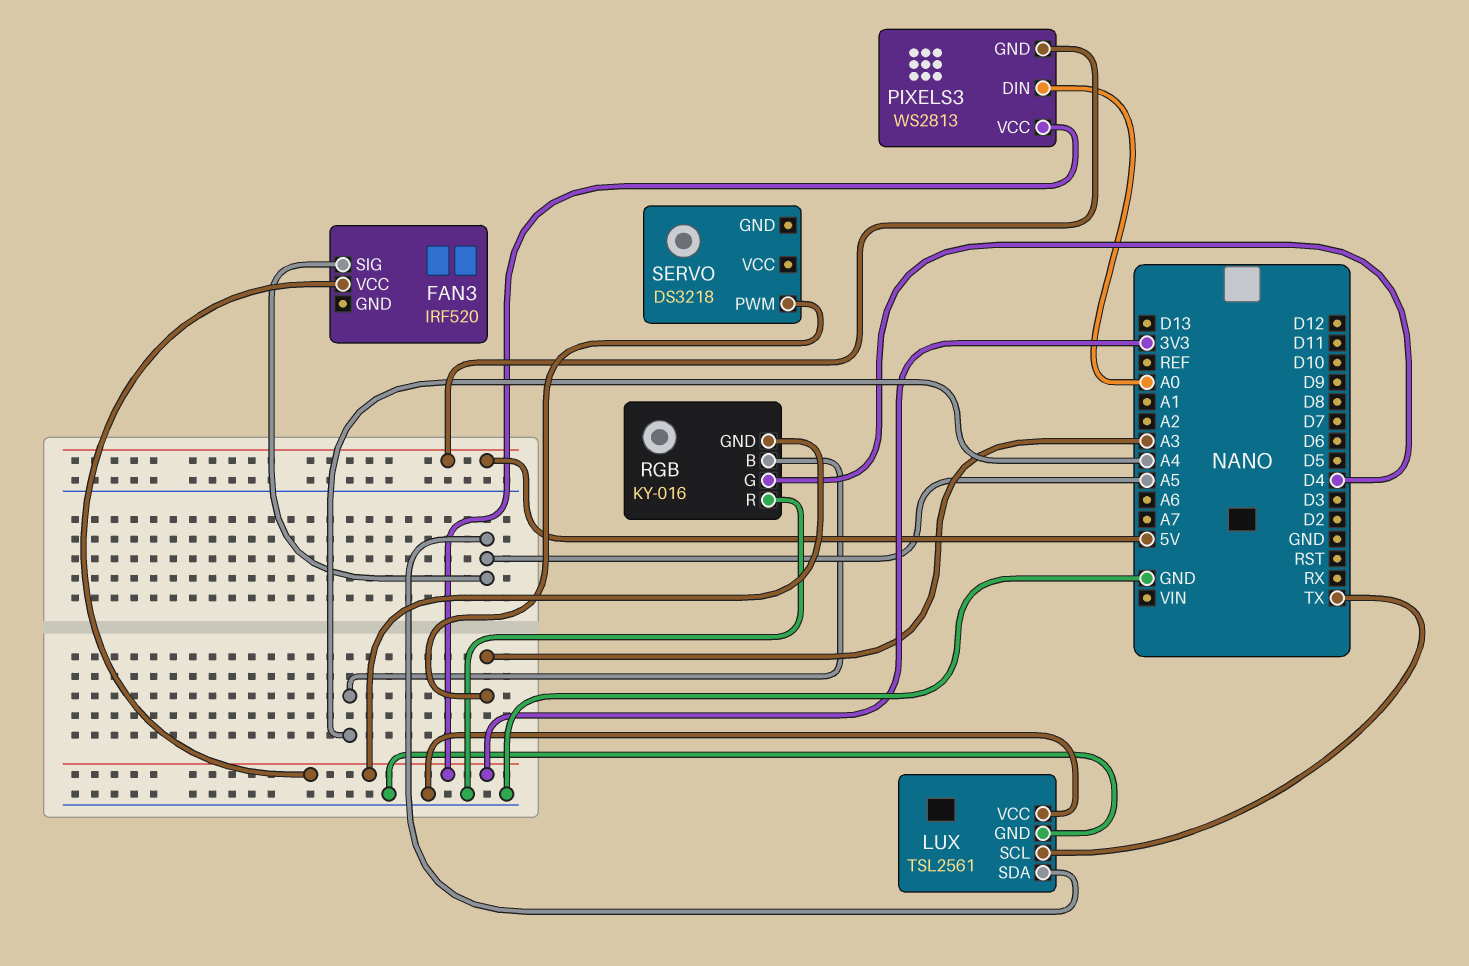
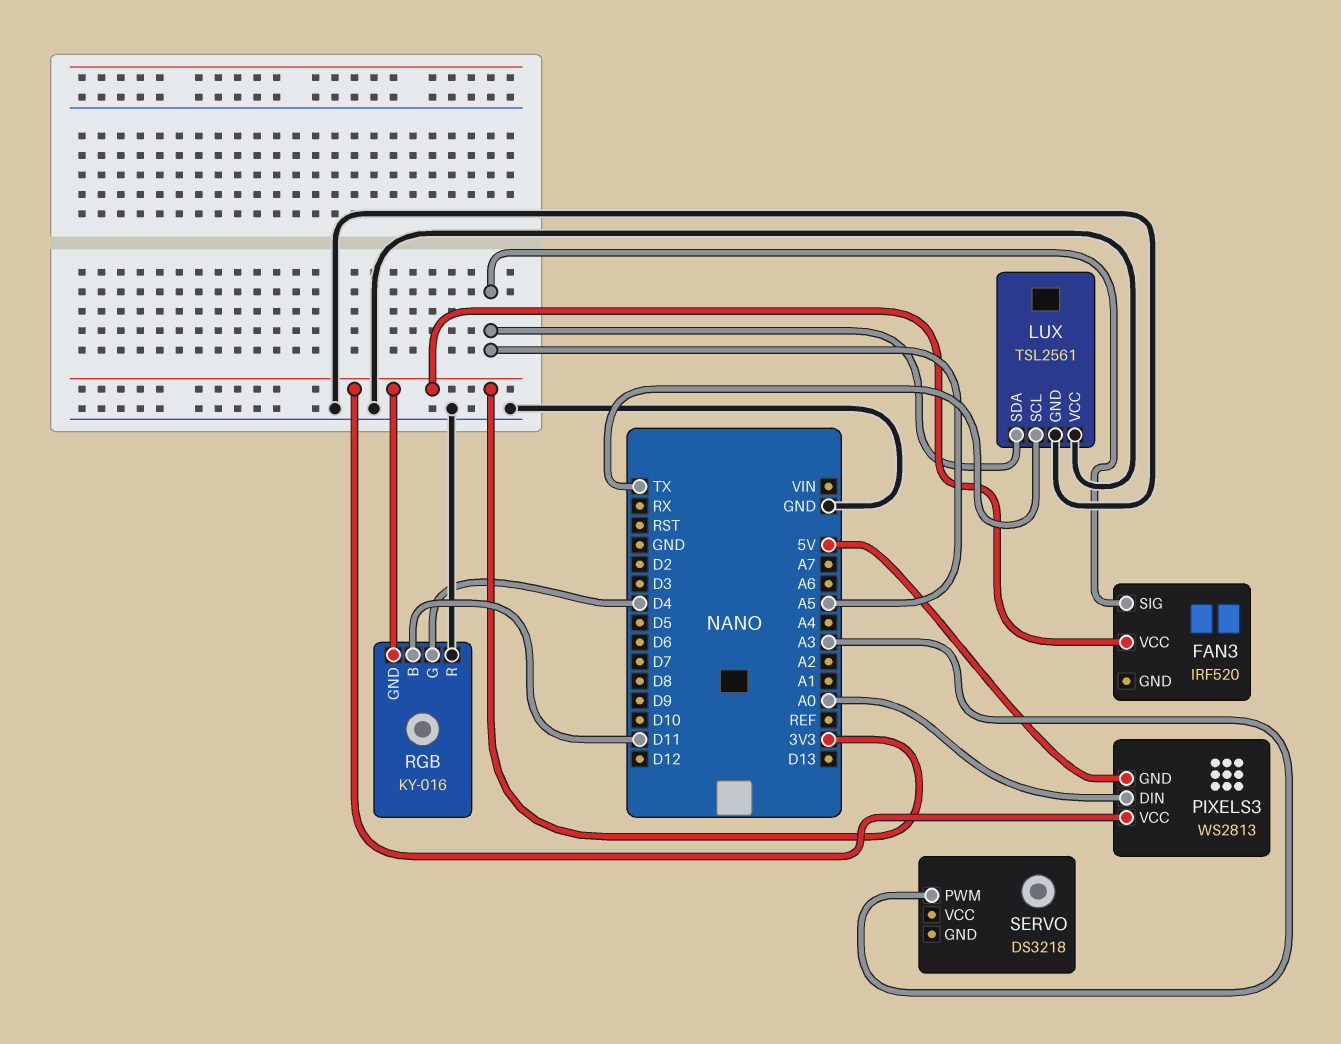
RGB pin B: A4 -> D11

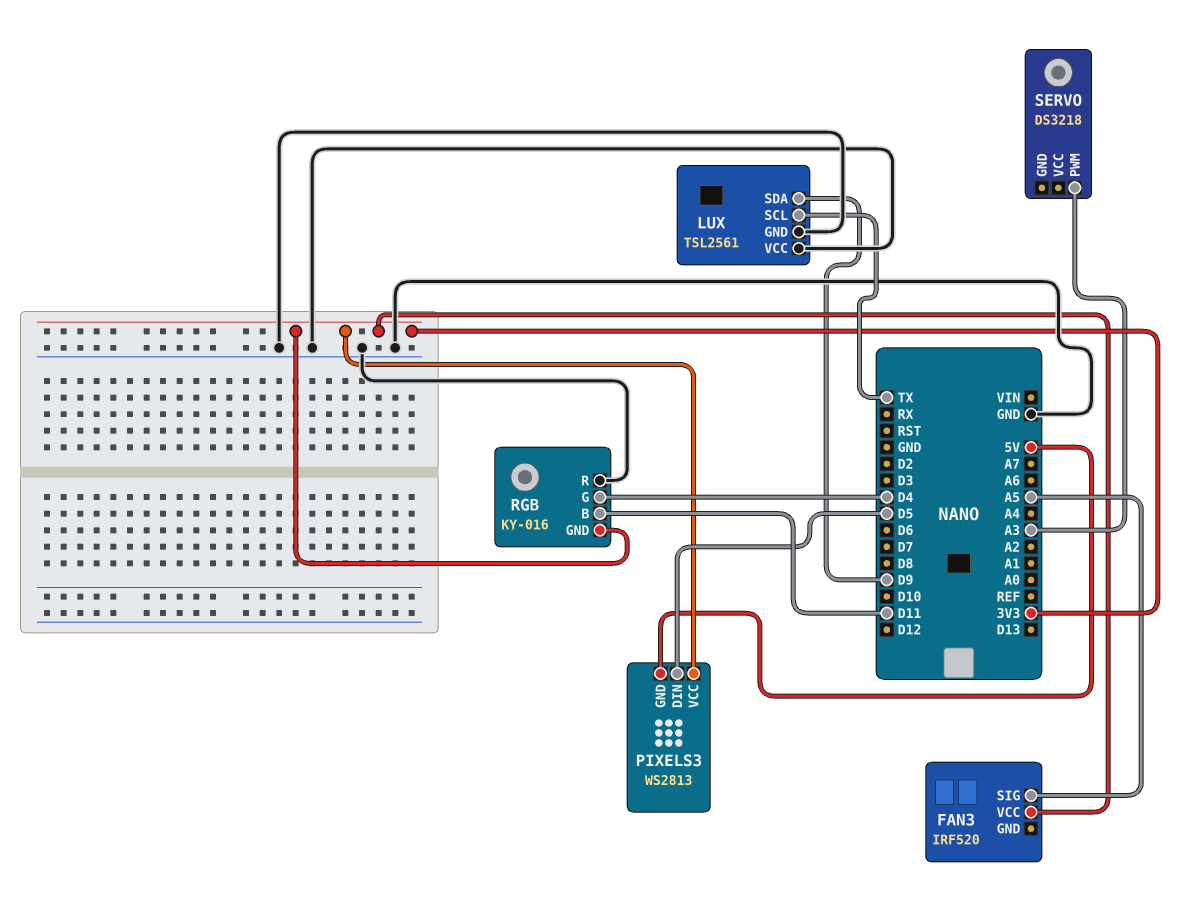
LUX pin SDA: A5 -> D9
PIXELS3 pin DIN: A0 -> D5

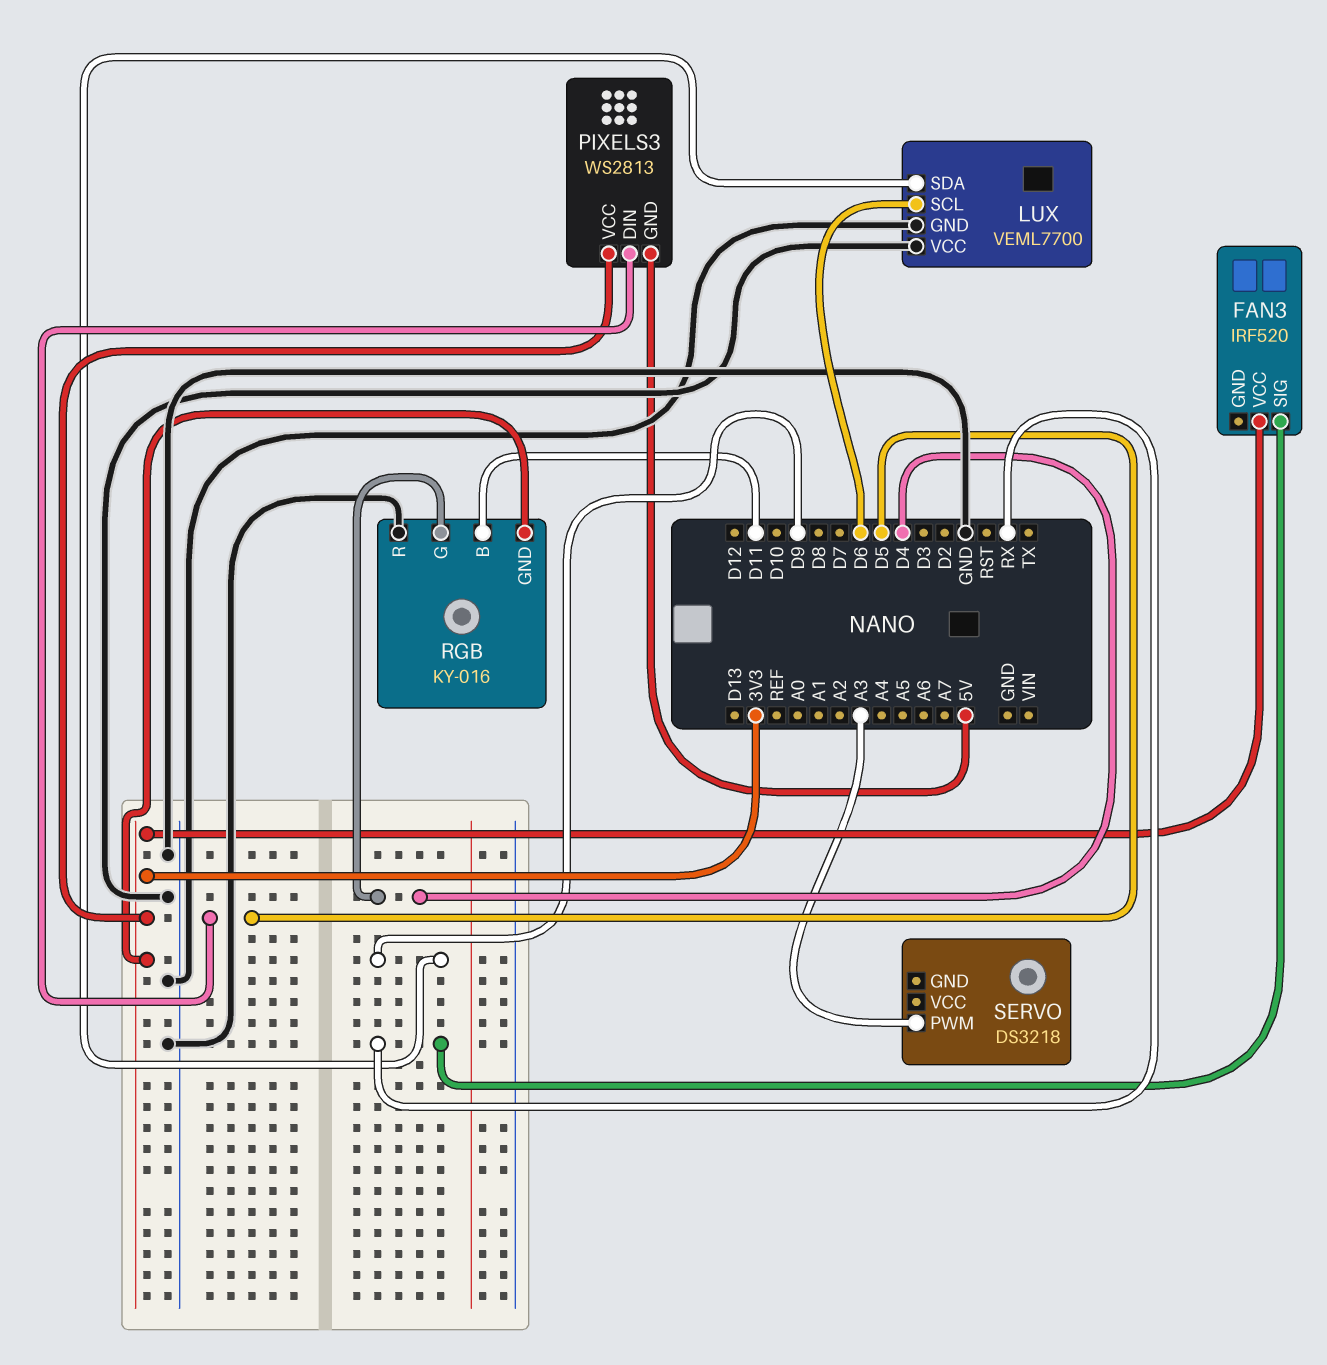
FAN3 pin SIG: A5 -> RX
LUX: TSL2561 -> VEML7700
LUX pin SCL: TX -> D6

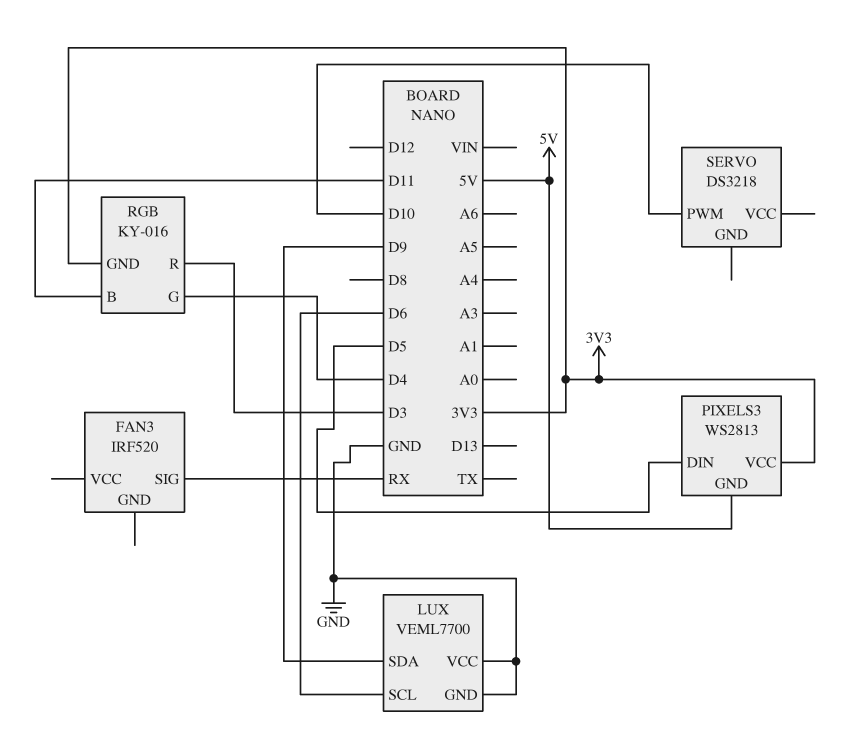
FAN3 pin VCC: 3V3 -> none
RGB pin R: GND -> D3
SERVO pin PWM: A3 -> D10

